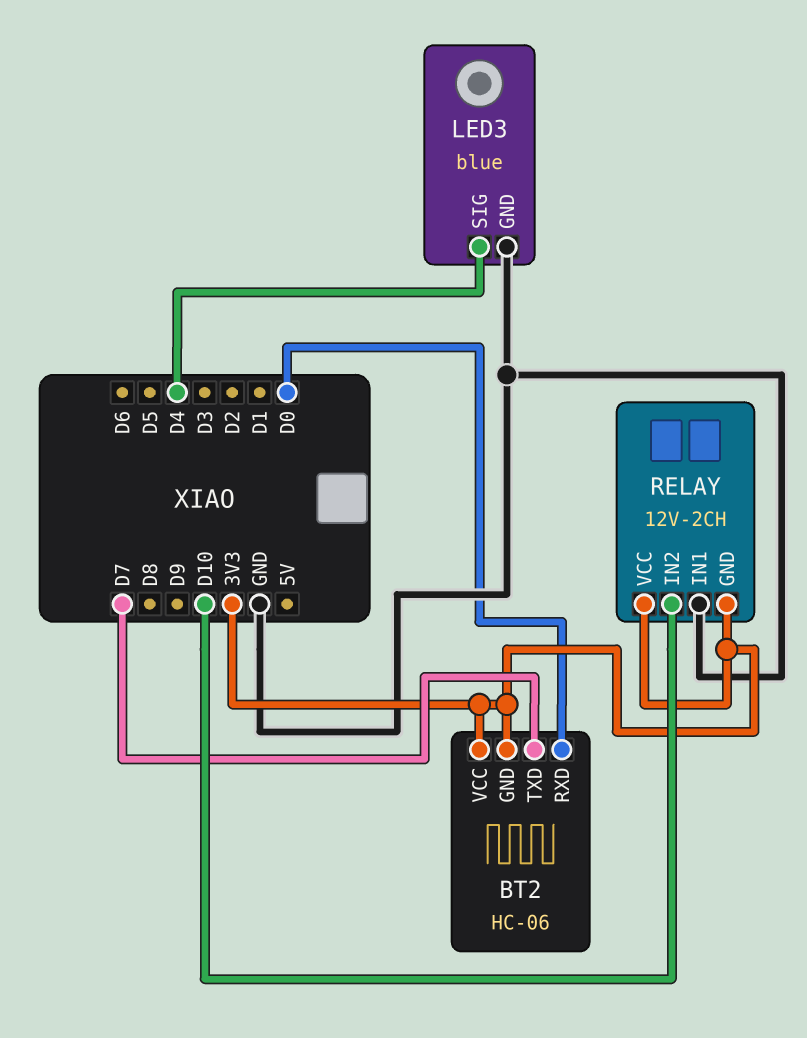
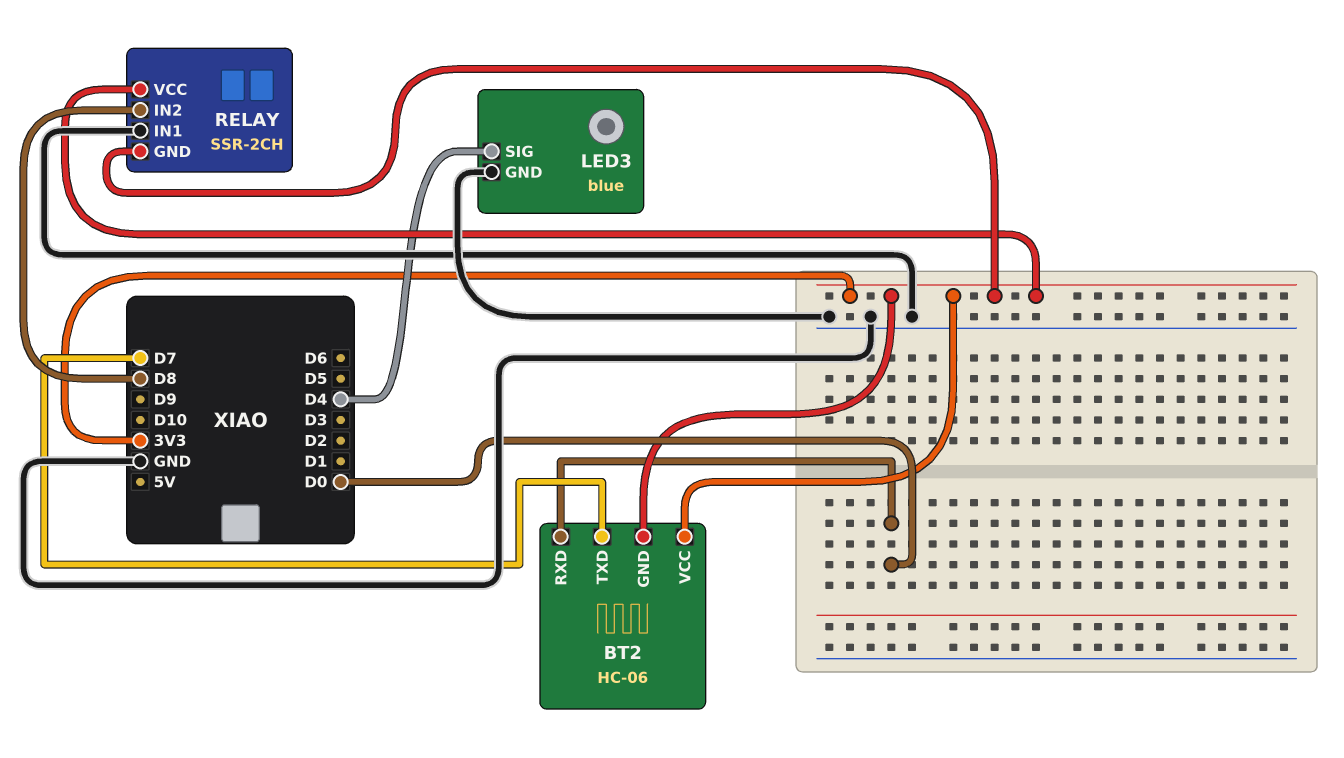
RELAY: 12V-2CH -> SSR-2CH
RELAY pin IN2: D10 -> D8

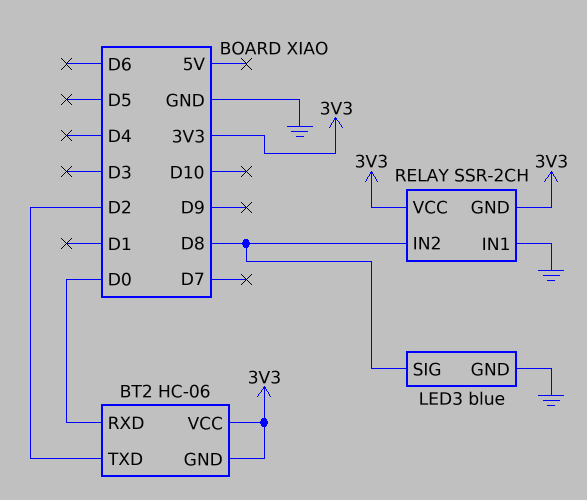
BT2 pin TXD: D7 -> D2
LED3 pin SIG: D4 -> D8

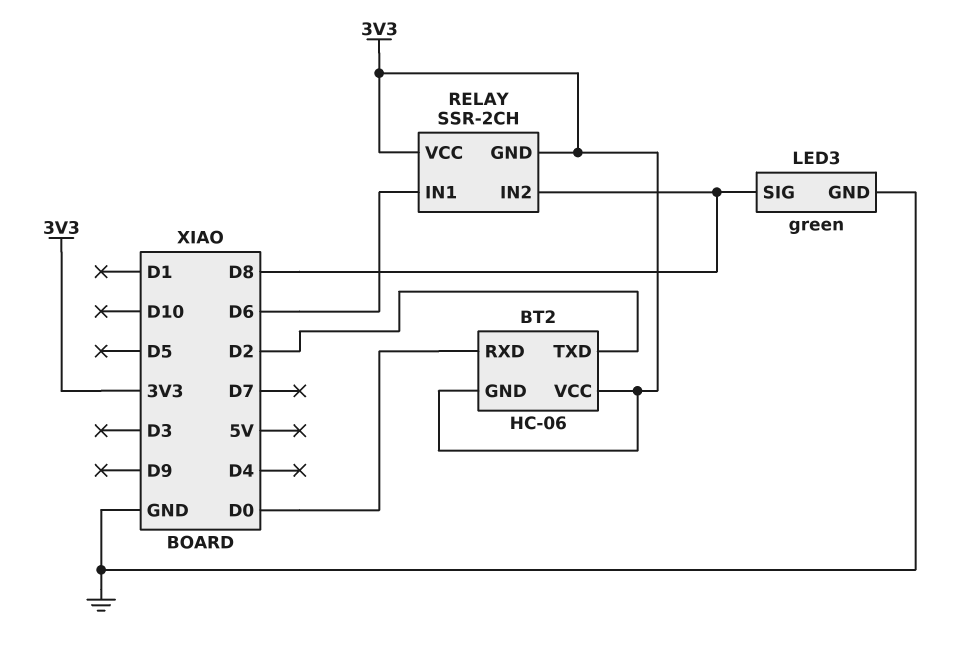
LED3: blue -> green
RELAY pin IN1: GND -> D6

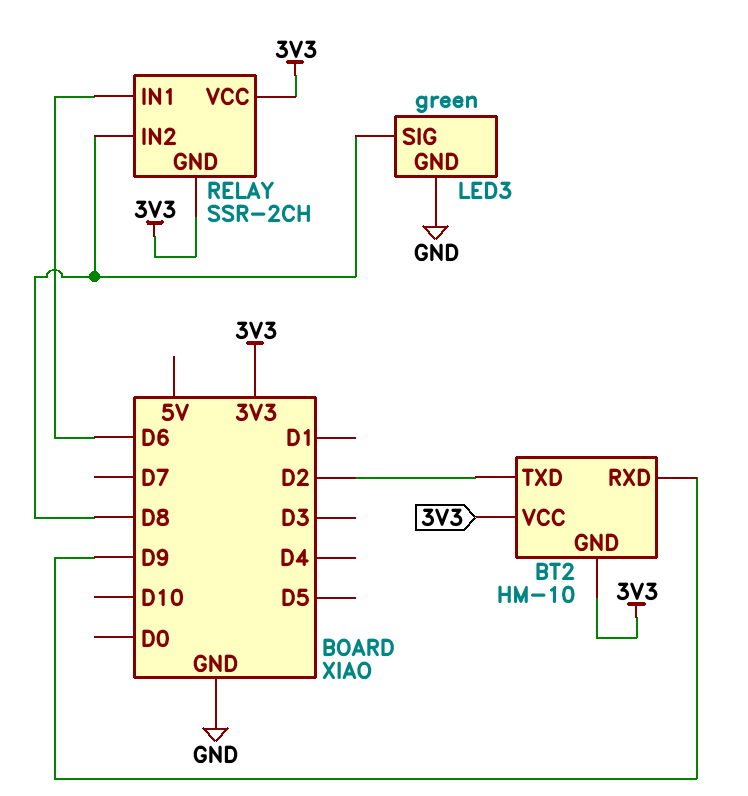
BT2: HC-06 -> HM-10
BT2 pin RXD: D0 -> D9

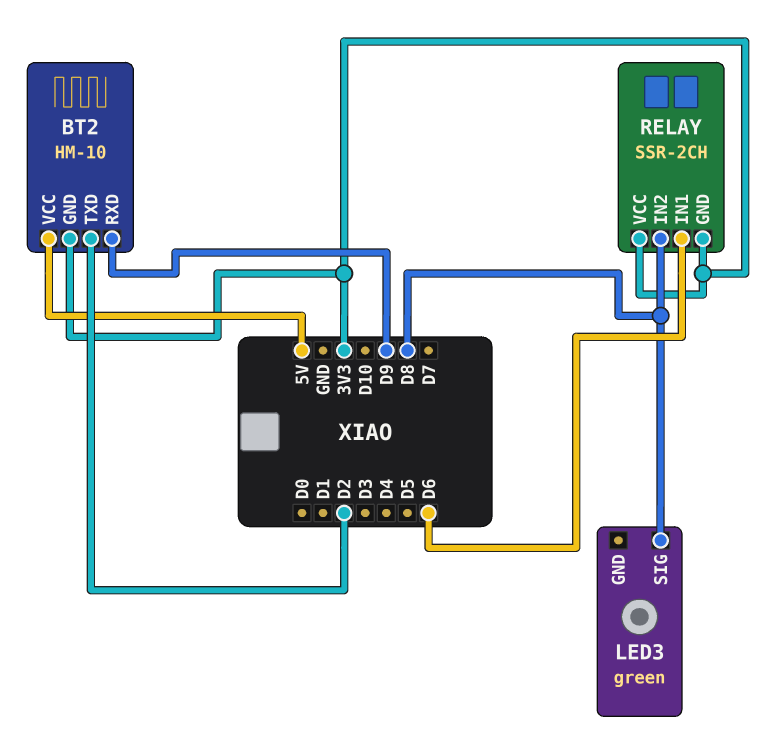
BT2 pin VCC: 3V3 -> 5V
LED3 pin GND: GND -> none

